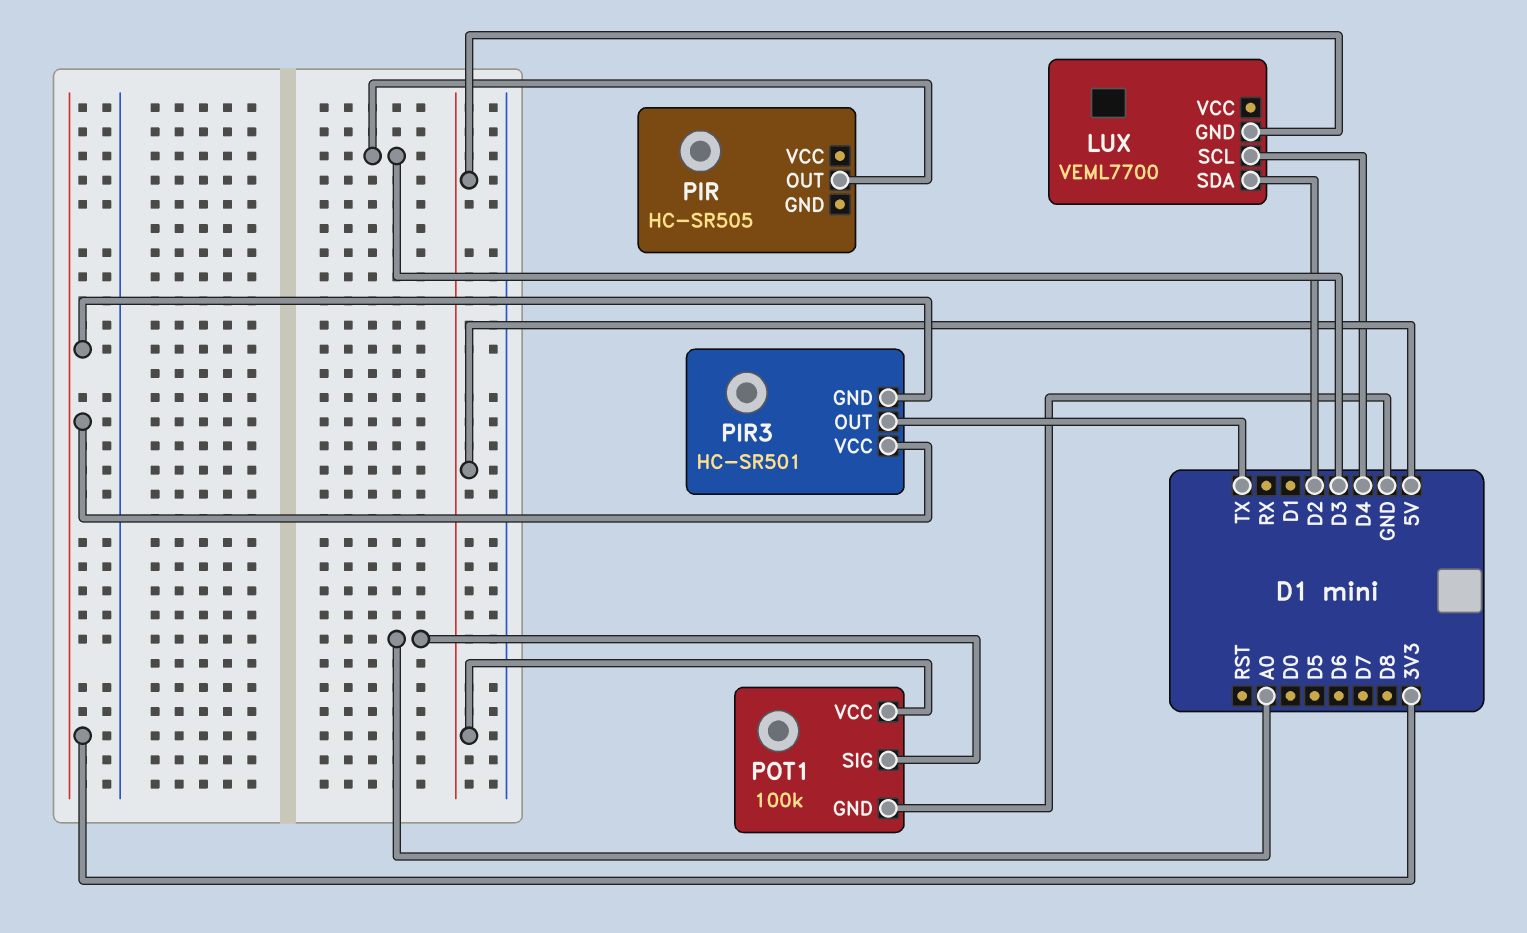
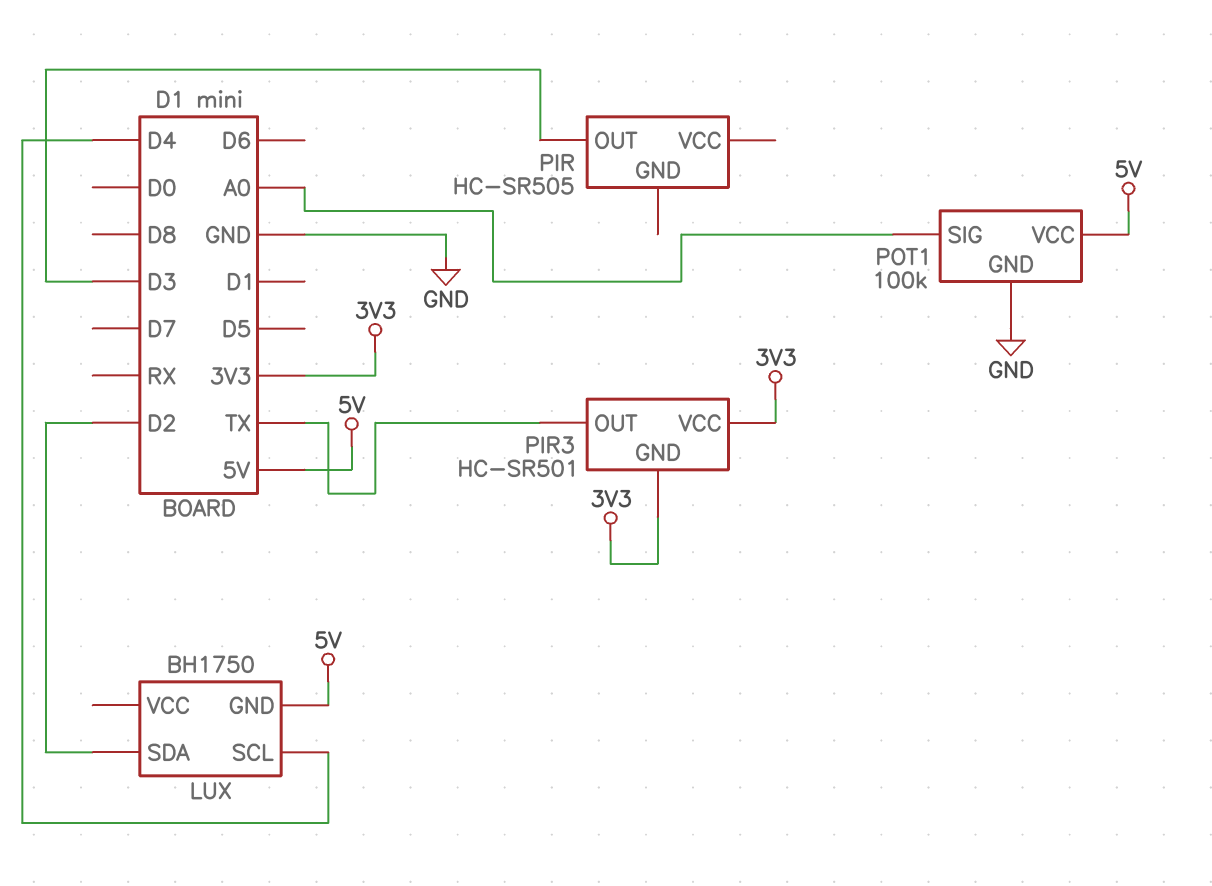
LUX: VEML7700 -> BH1750

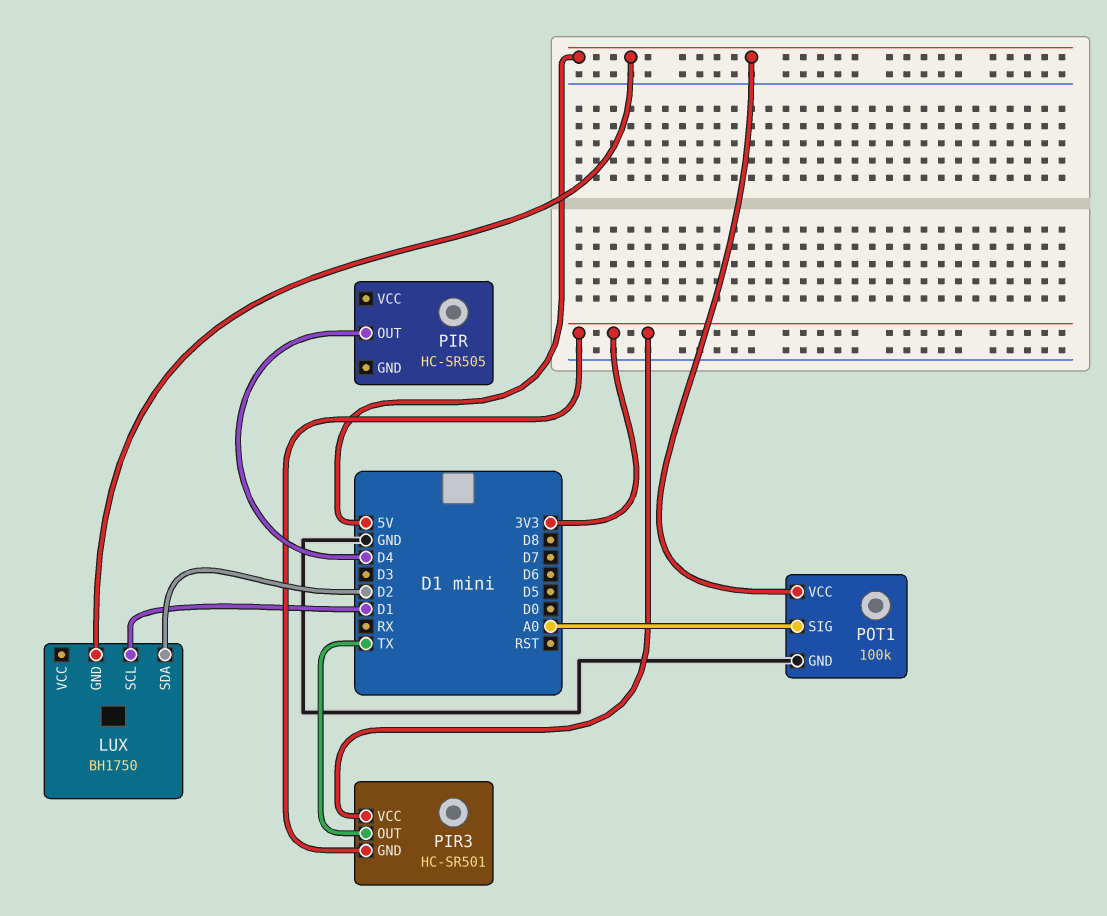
LUX pin SCL: D4 -> D1
PIR pin OUT: D3 -> D4

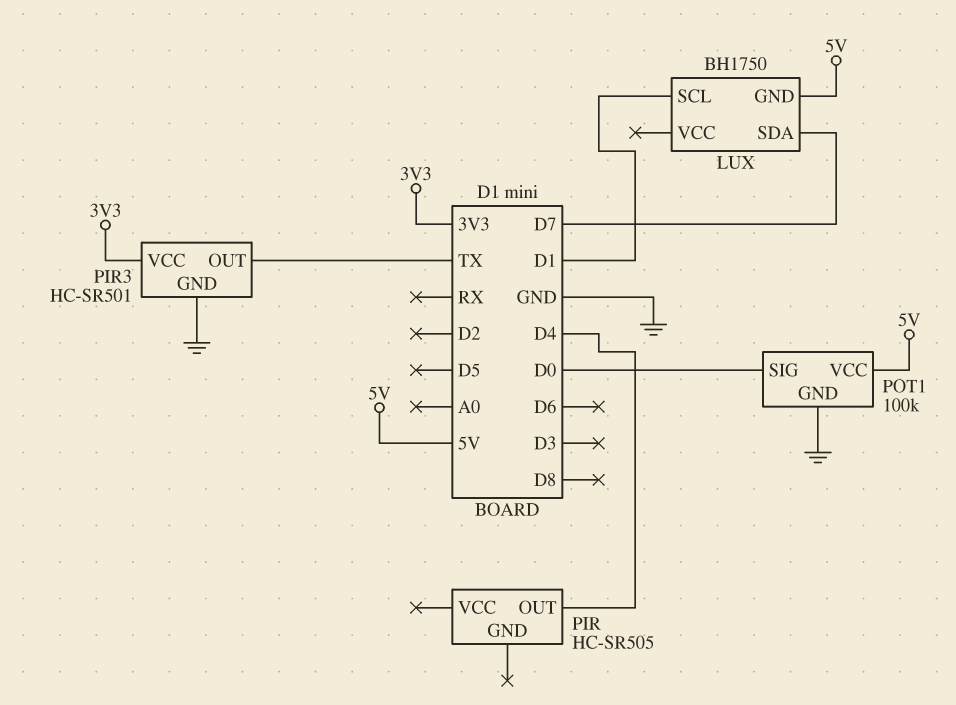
LUX pin SDA: D2 -> D7
PIR3 pin GND: 3V3 -> GND
POT1 pin SIG: A0 -> D0

